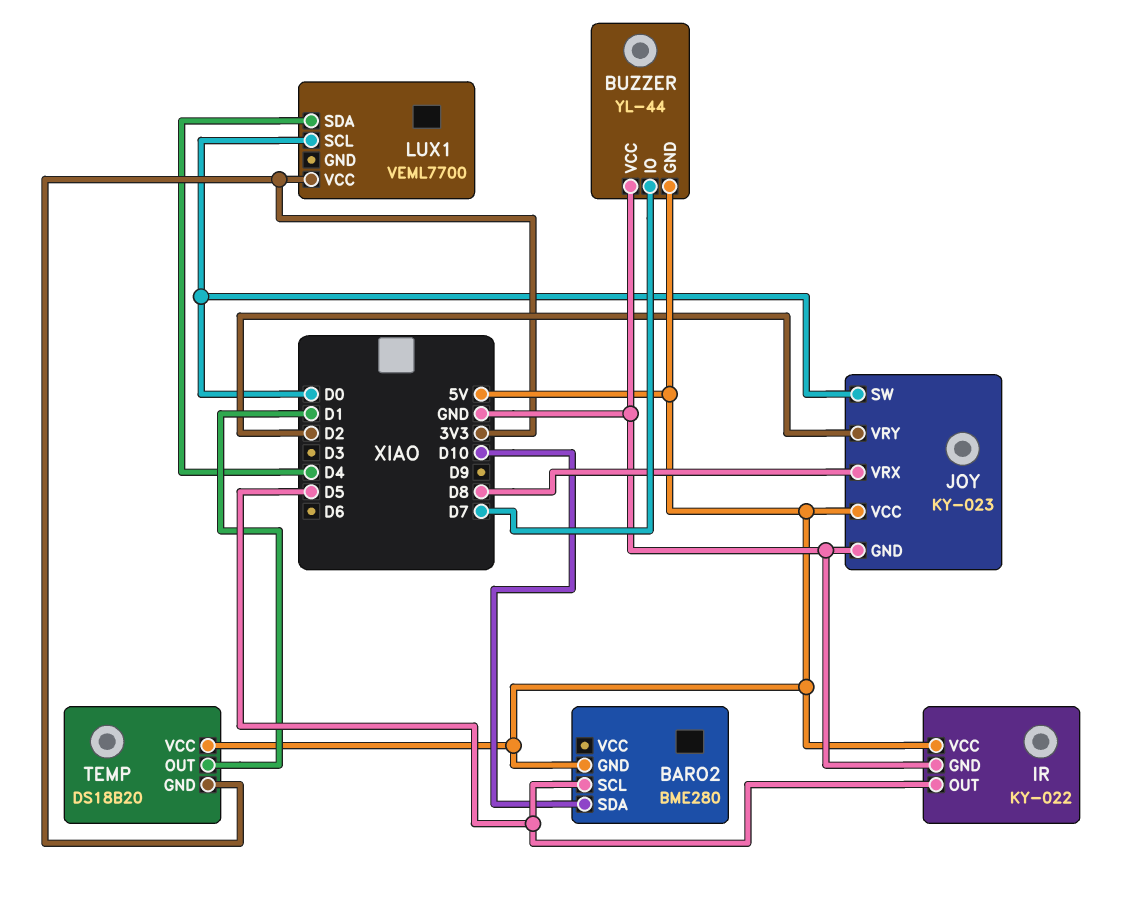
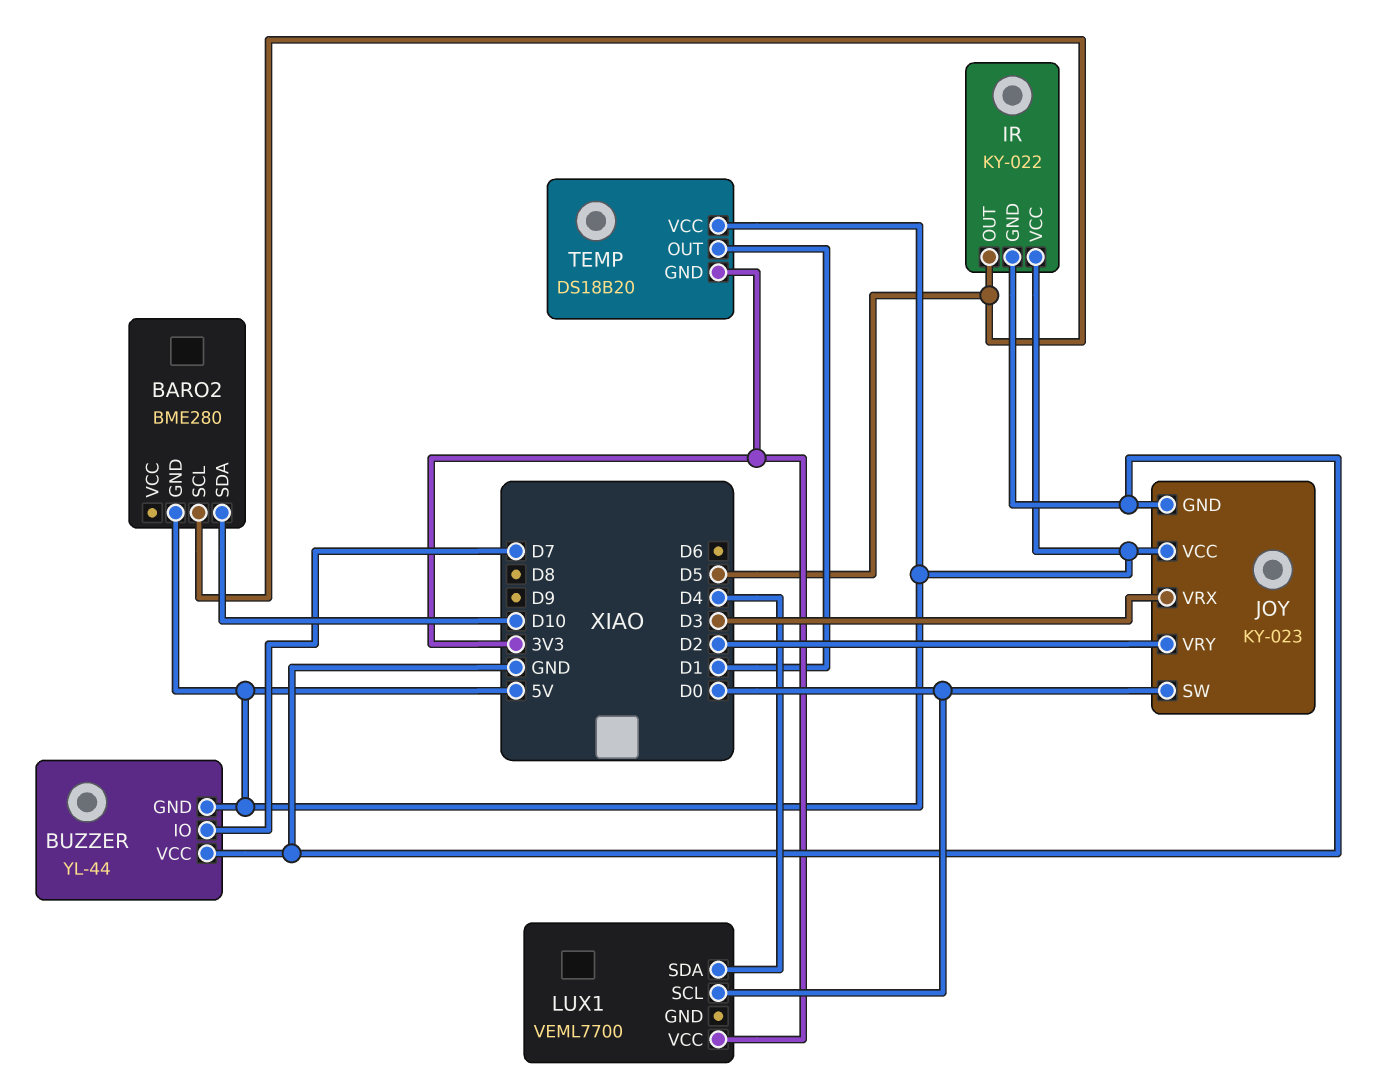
JOY pin VRX: D8 -> D3

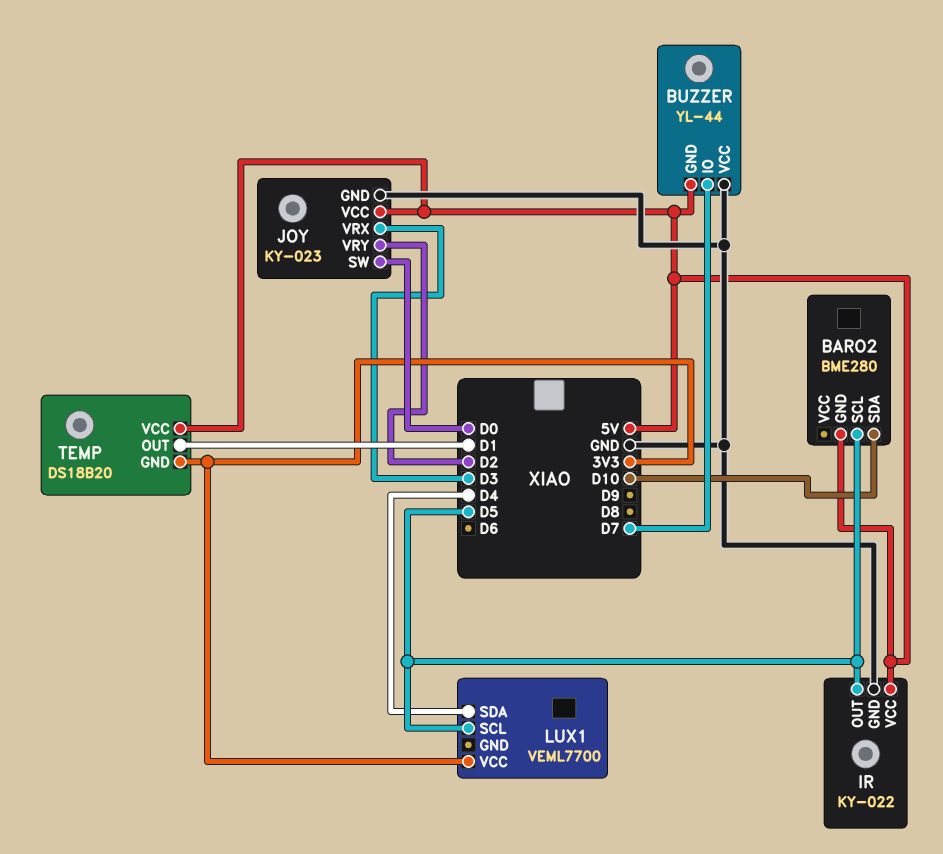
LUX1 pin SCL: D0 -> D5

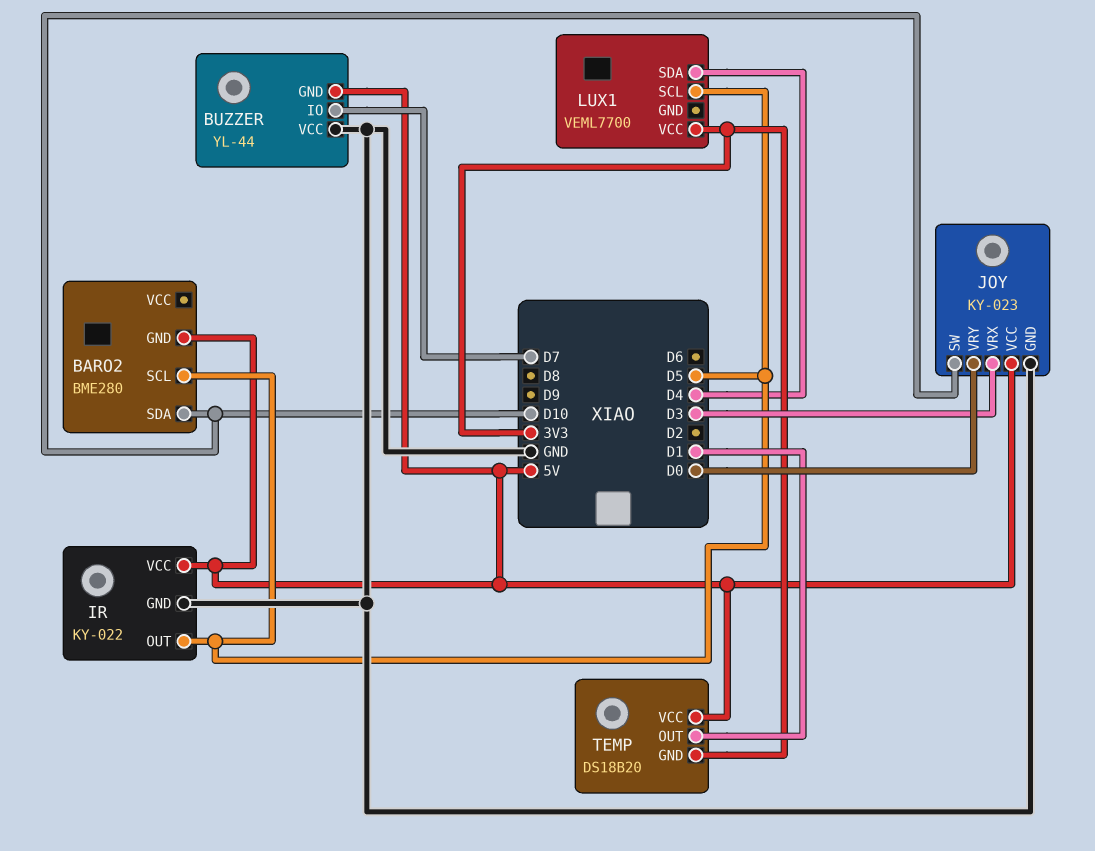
JOY pin SW: D0 -> D10
JOY pin VRY: D2 -> D0

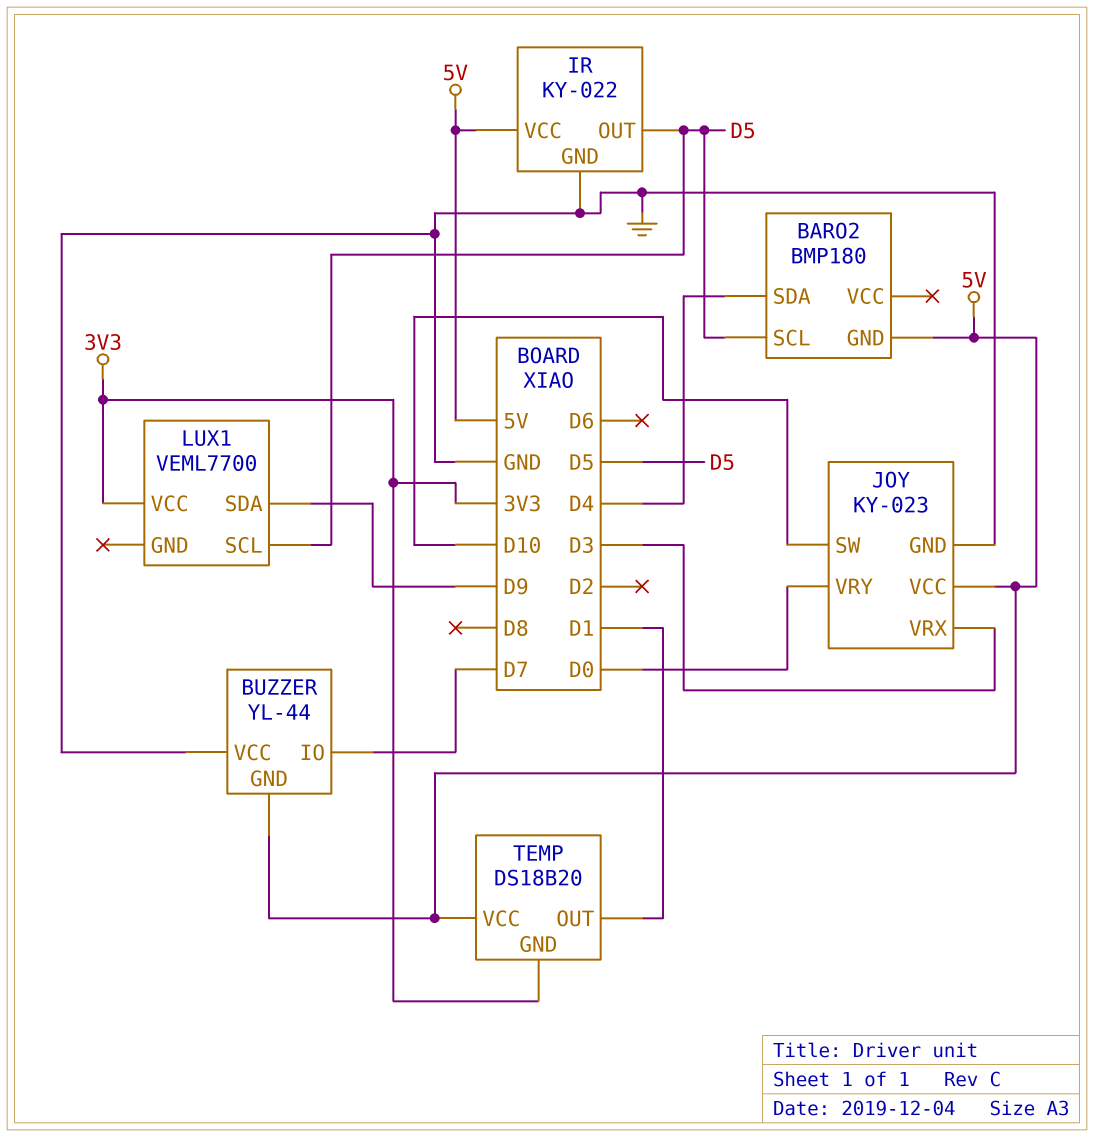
BARO2: BME280 -> BMP180
BARO2 pin SDA: D10 -> D4
LUX1 pin SDA: D4 -> D9

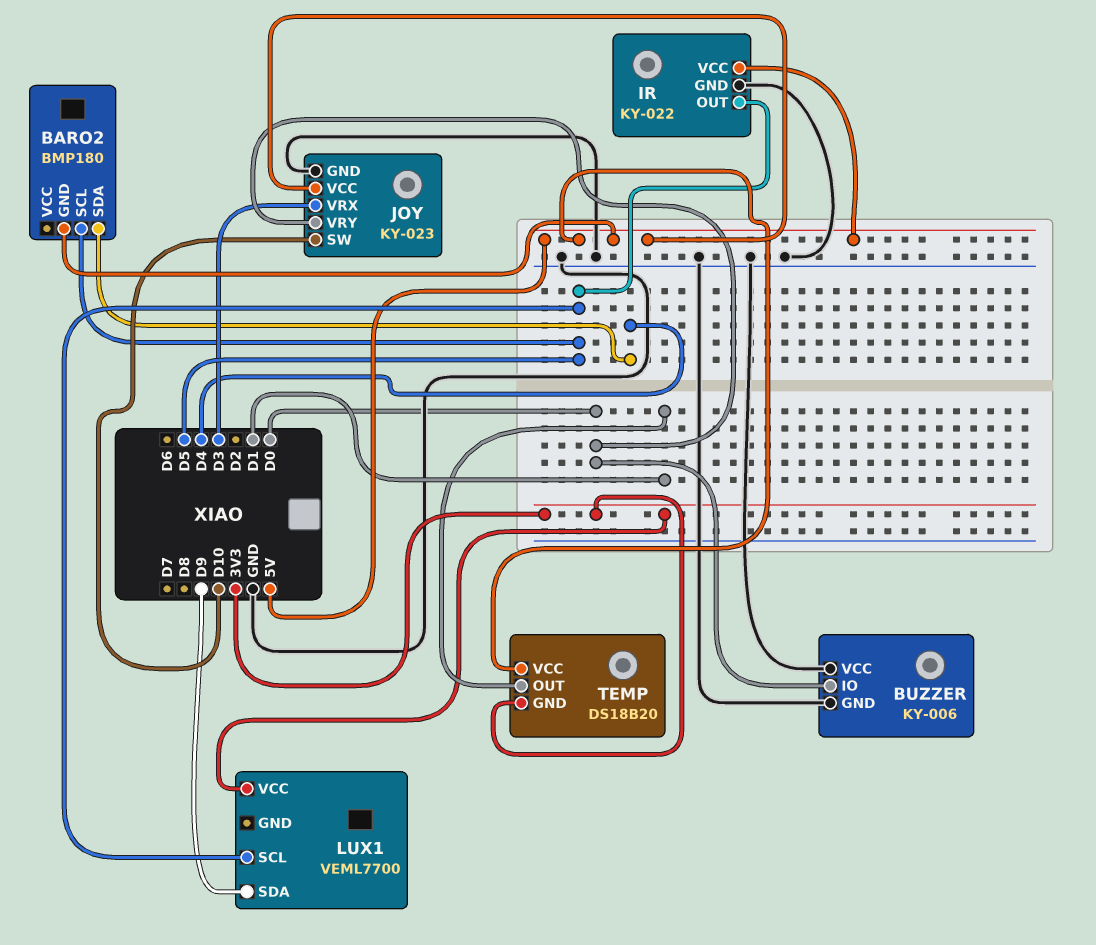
BUZZER: YL-44 -> KY-006
BUZZER pin GND: 5V -> GND
BUZZER pin IO: D7 -> D0

